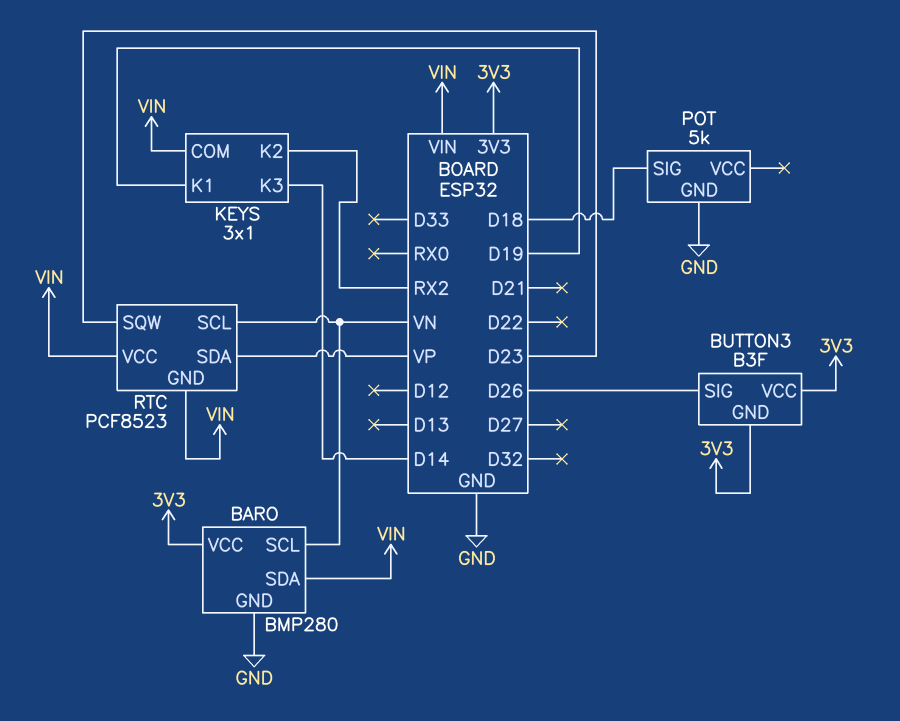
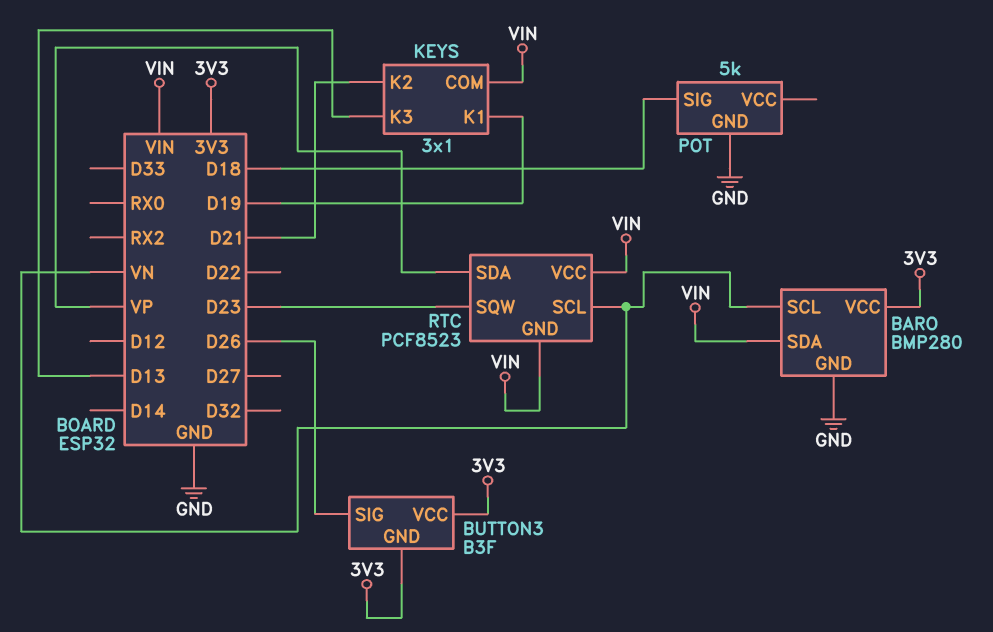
KEYS pin K2: RX2 -> D21
KEYS pin K3: D14 -> D13

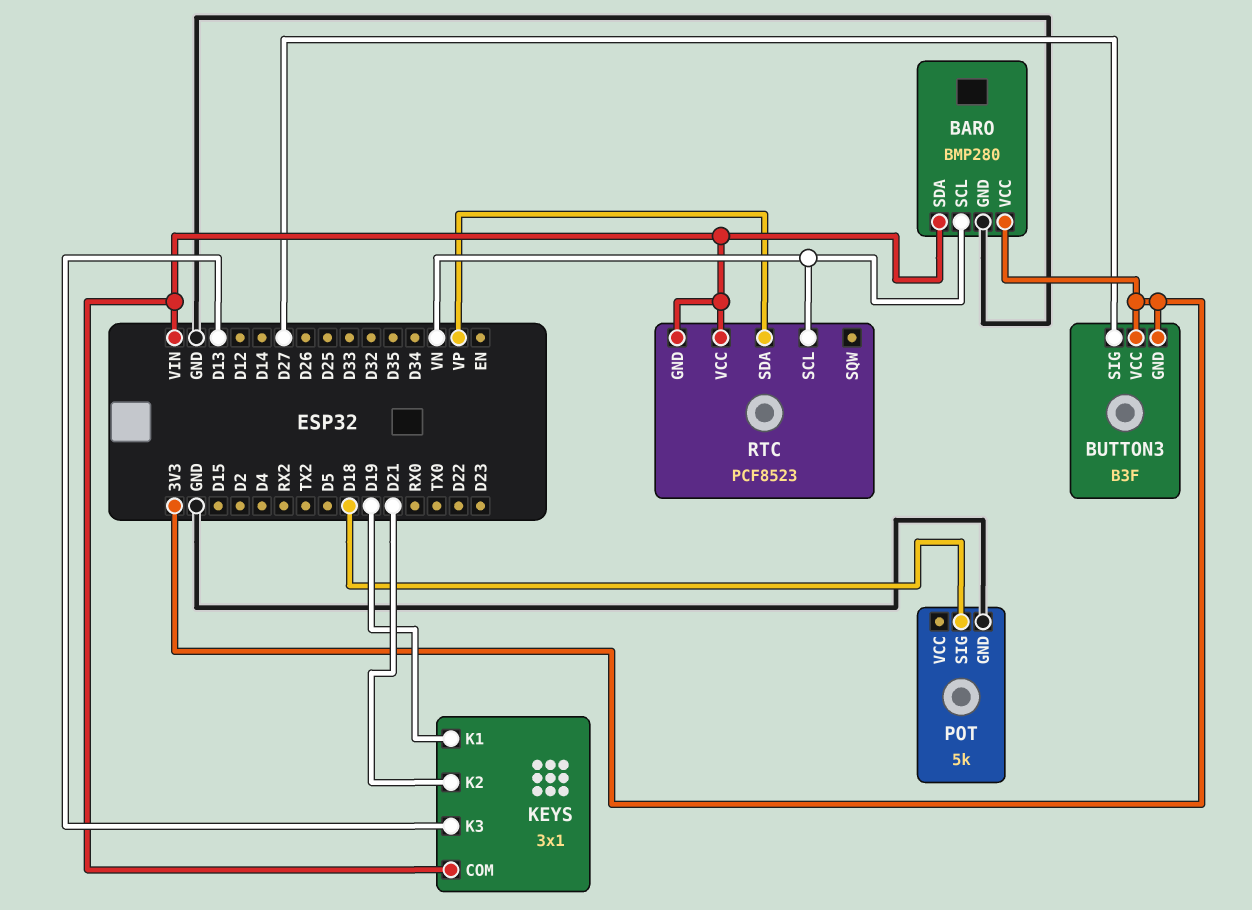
BUTTON3 pin SIG: D26 -> D27
RTC pin SQW: D23 -> none

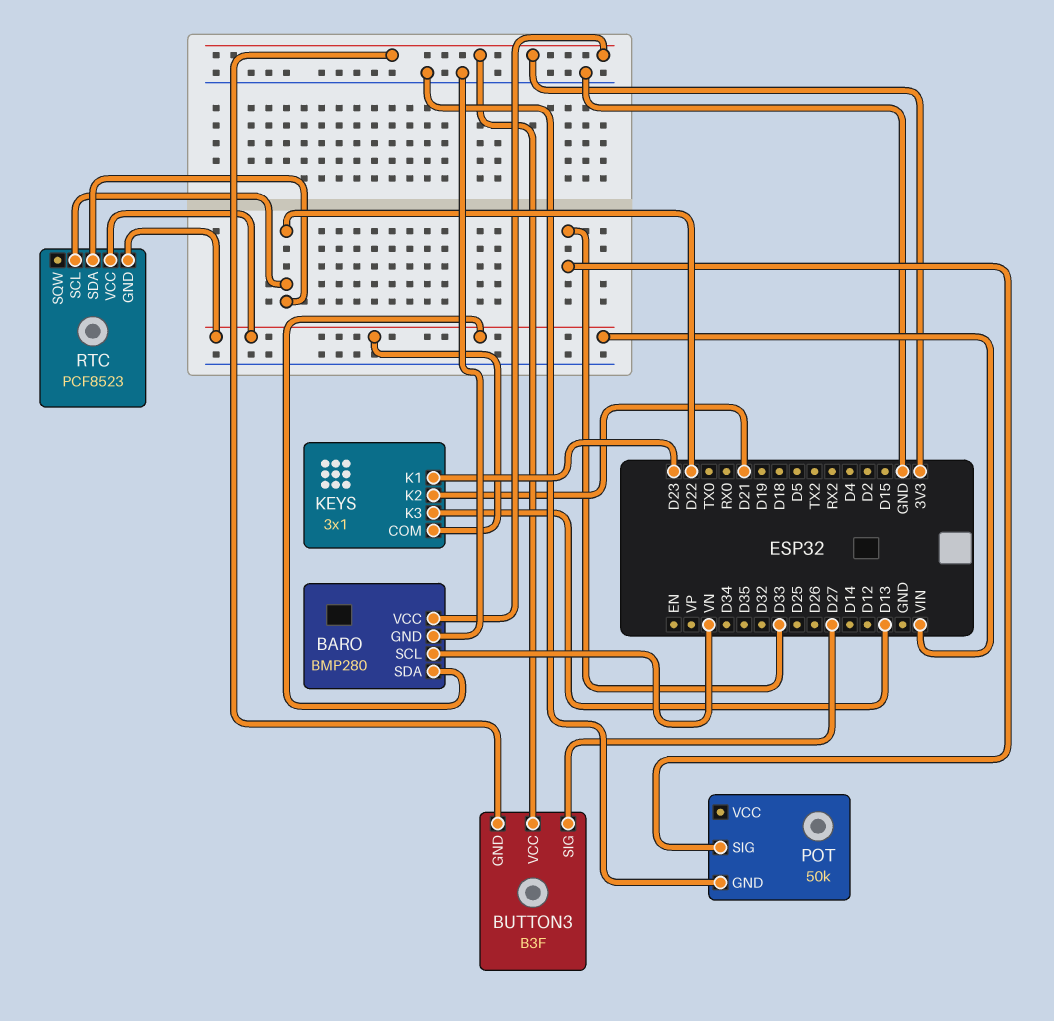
KEYS pin K1: D19 -> D23
POT: 5k -> 50k
POT pin SIG: D18 -> D33
RTC pin SCL: VN -> D22
RTC pin SDA: VP -> D22

